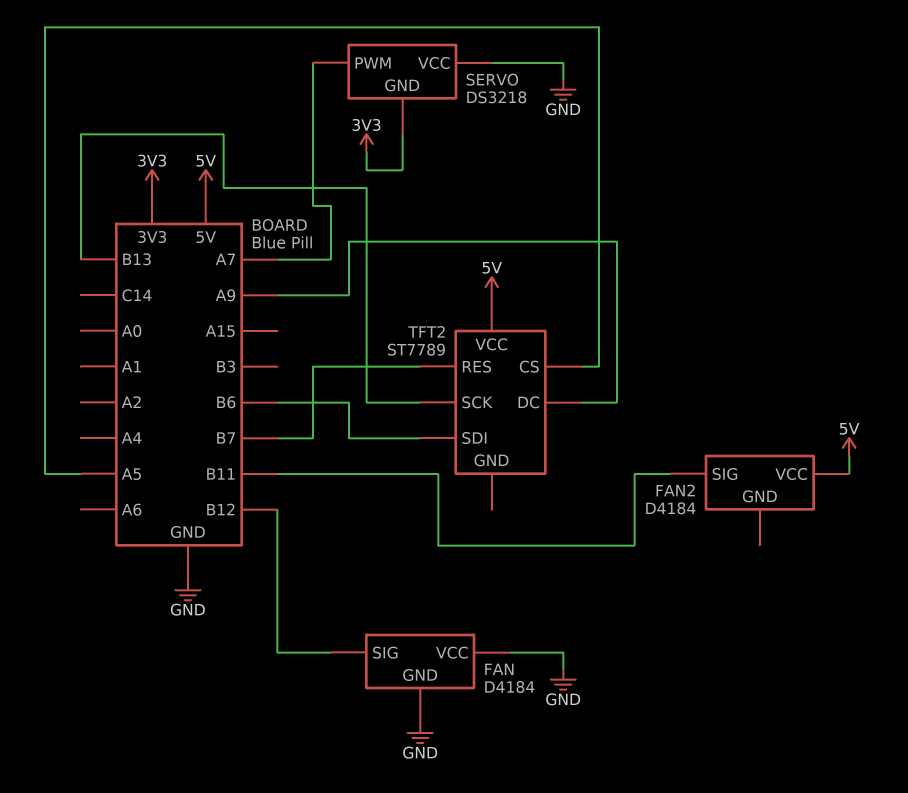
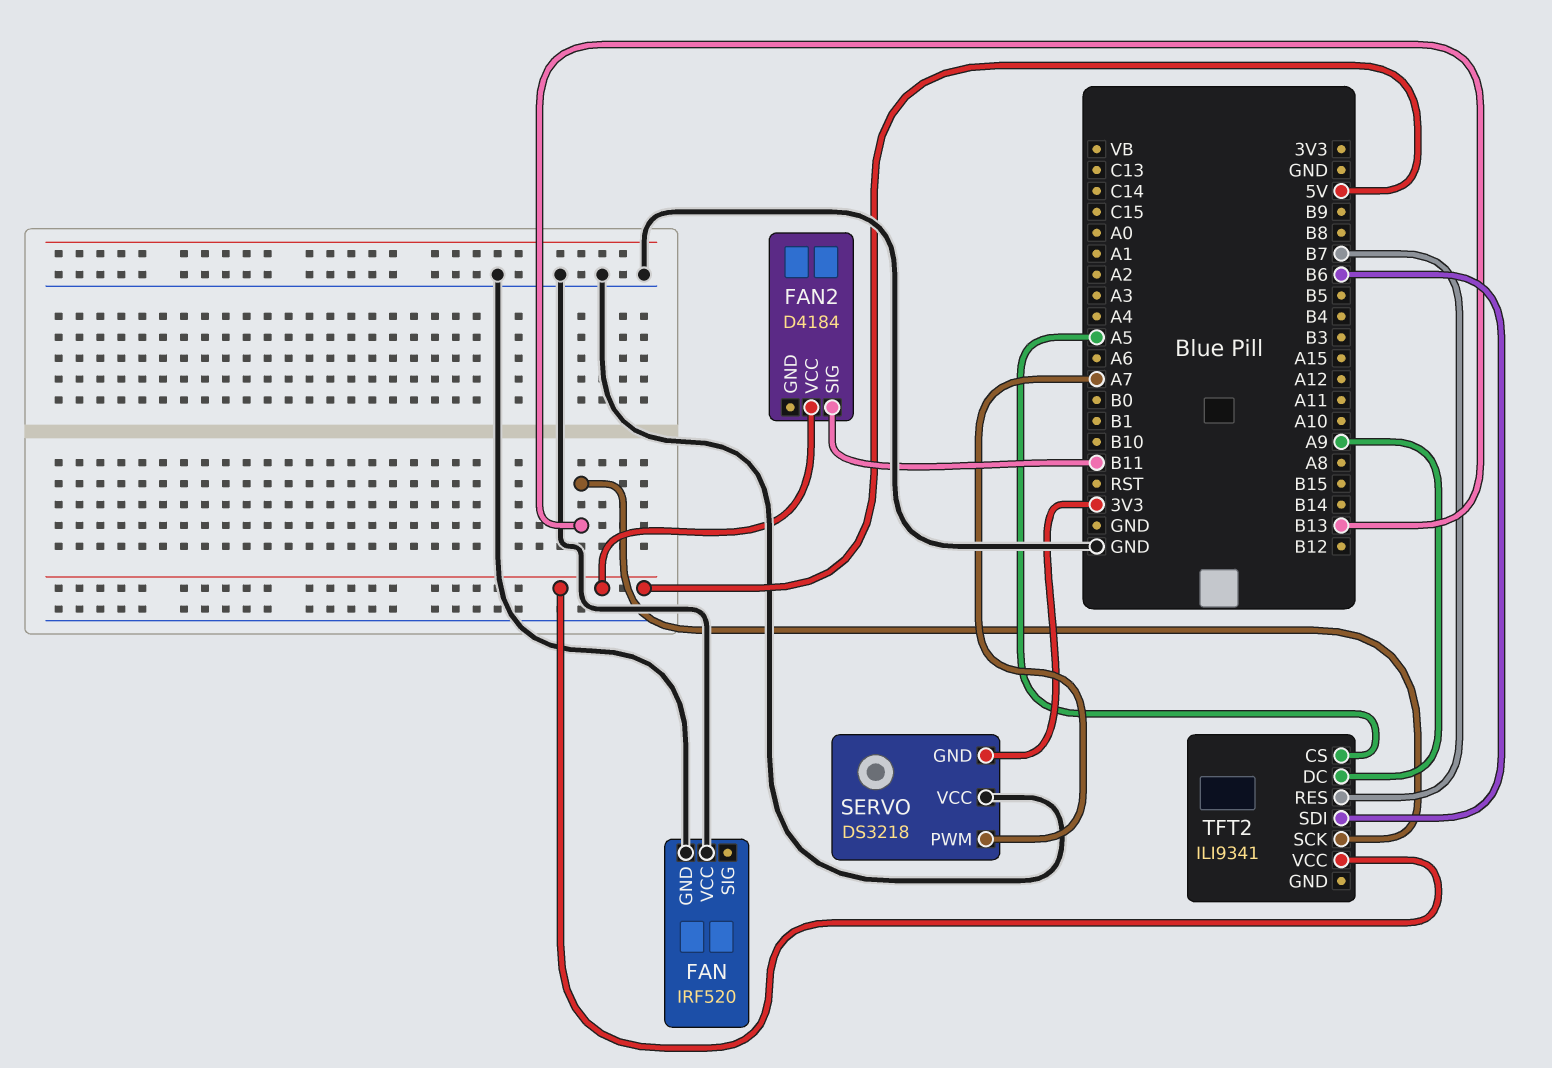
FAN: D4184 -> IRF520
FAN pin SIG: B12 -> none
TFT2: ST7789 -> ILI9341

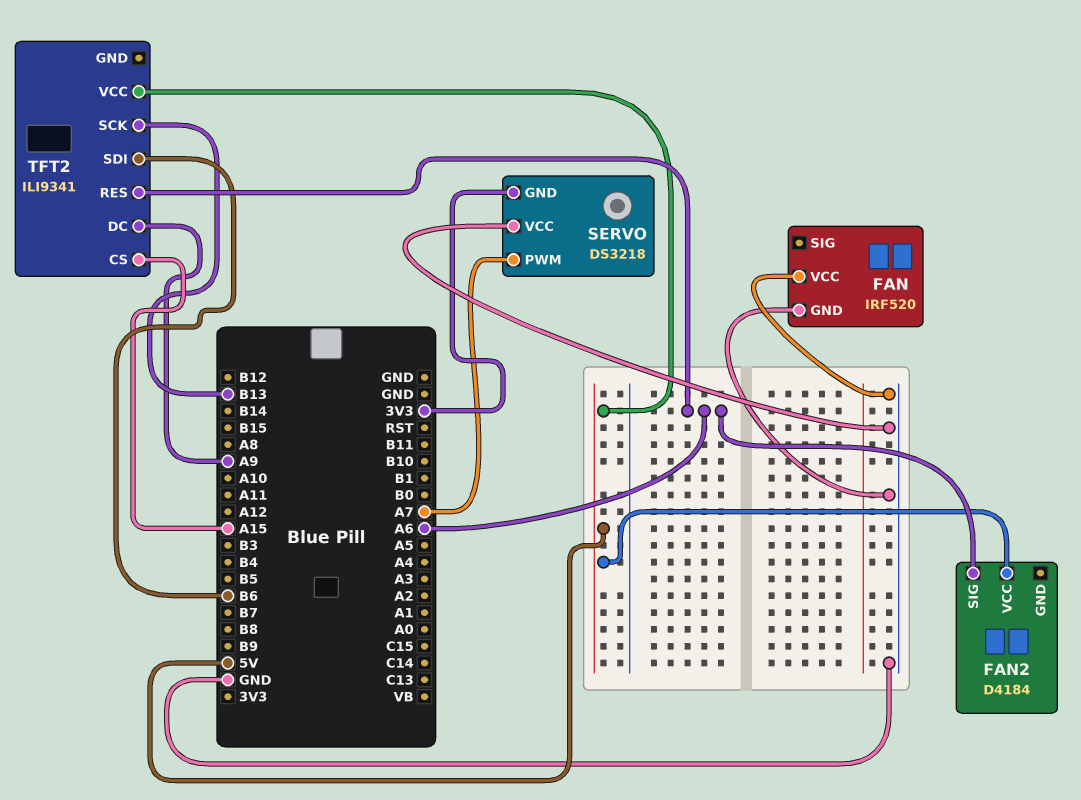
FAN2 pin SIG: B11 -> A6
TFT2 pin CS: A5 -> A15
TFT2 pin RES: B7 -> A6

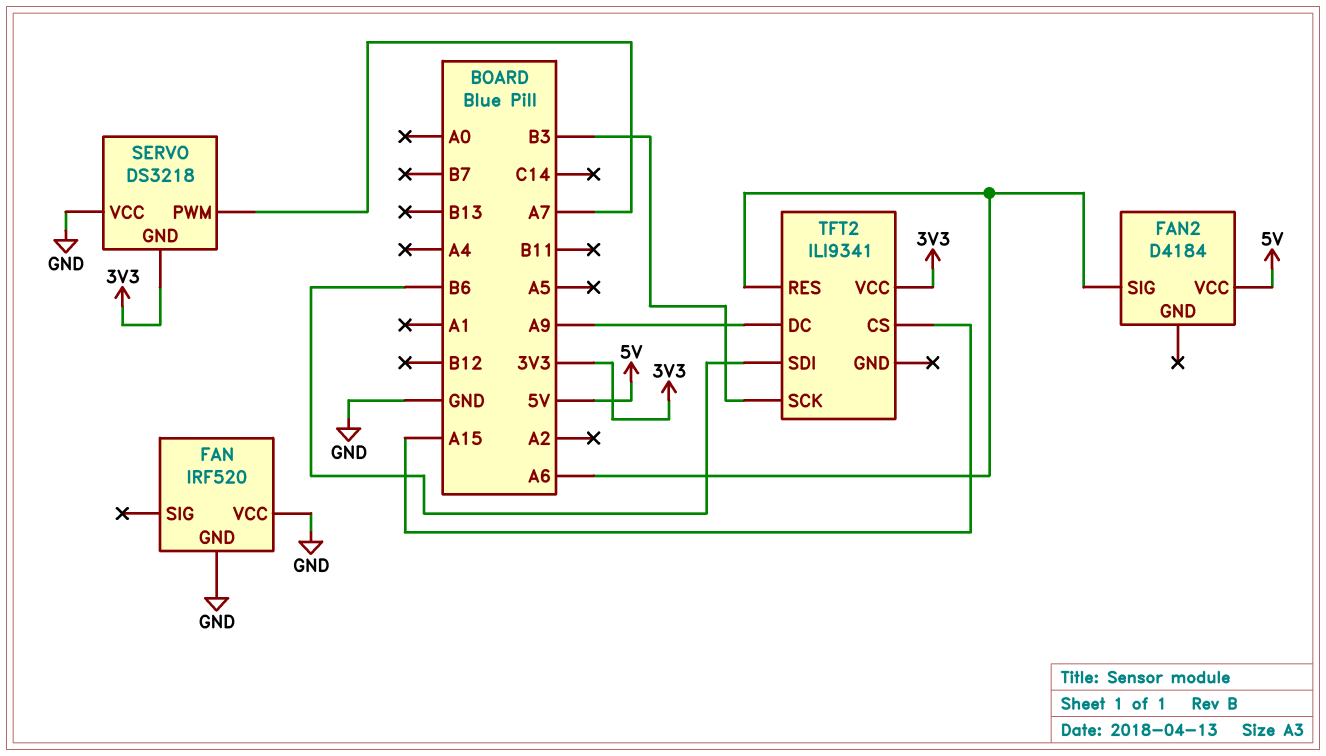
TFT2 pin SCK: B13 -> B3
TFT2 pin VCC: 5V -> 3V3

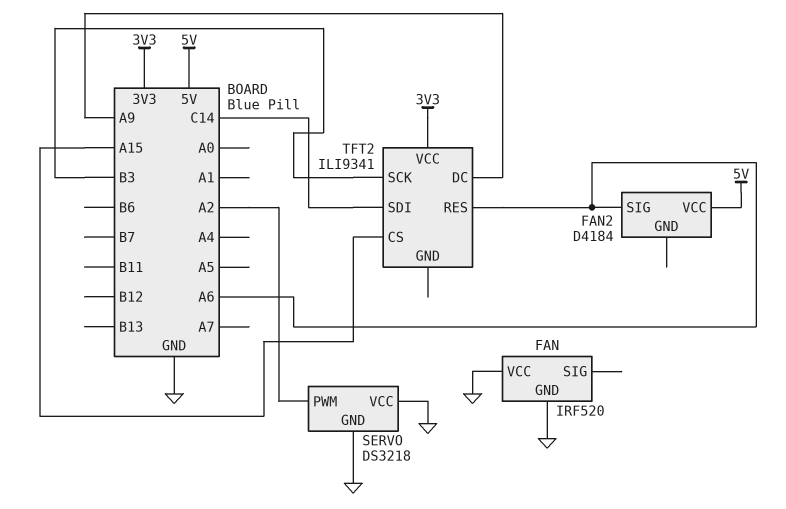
SERVO pin GND: 3V3 -> GND
SERVO pin PWM: A7 -> A2
TFT2 pin SDI: B6 -> C14

